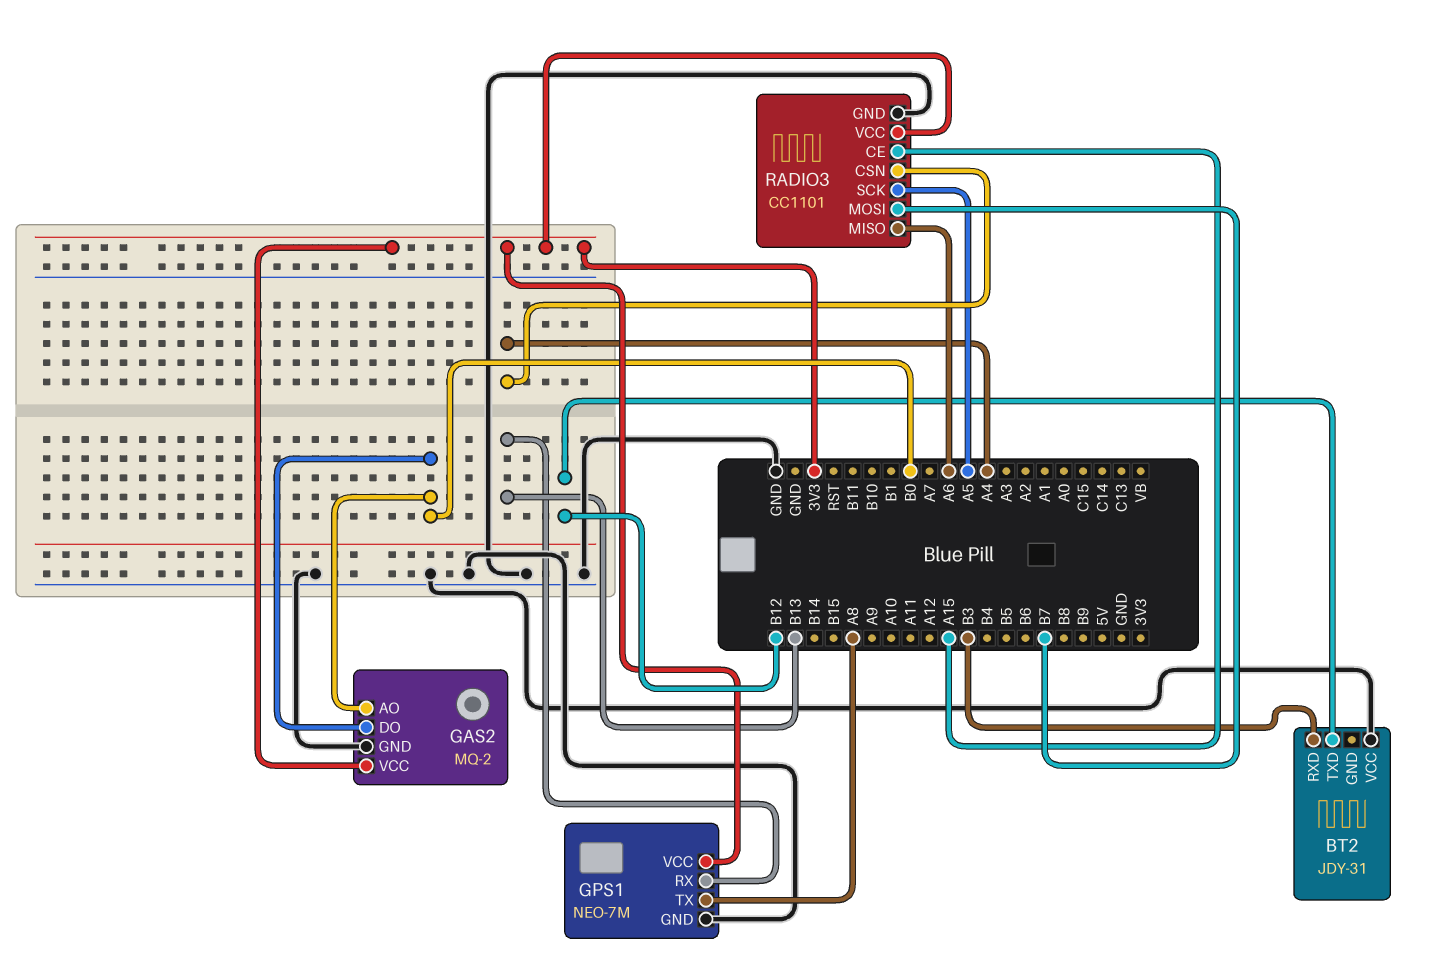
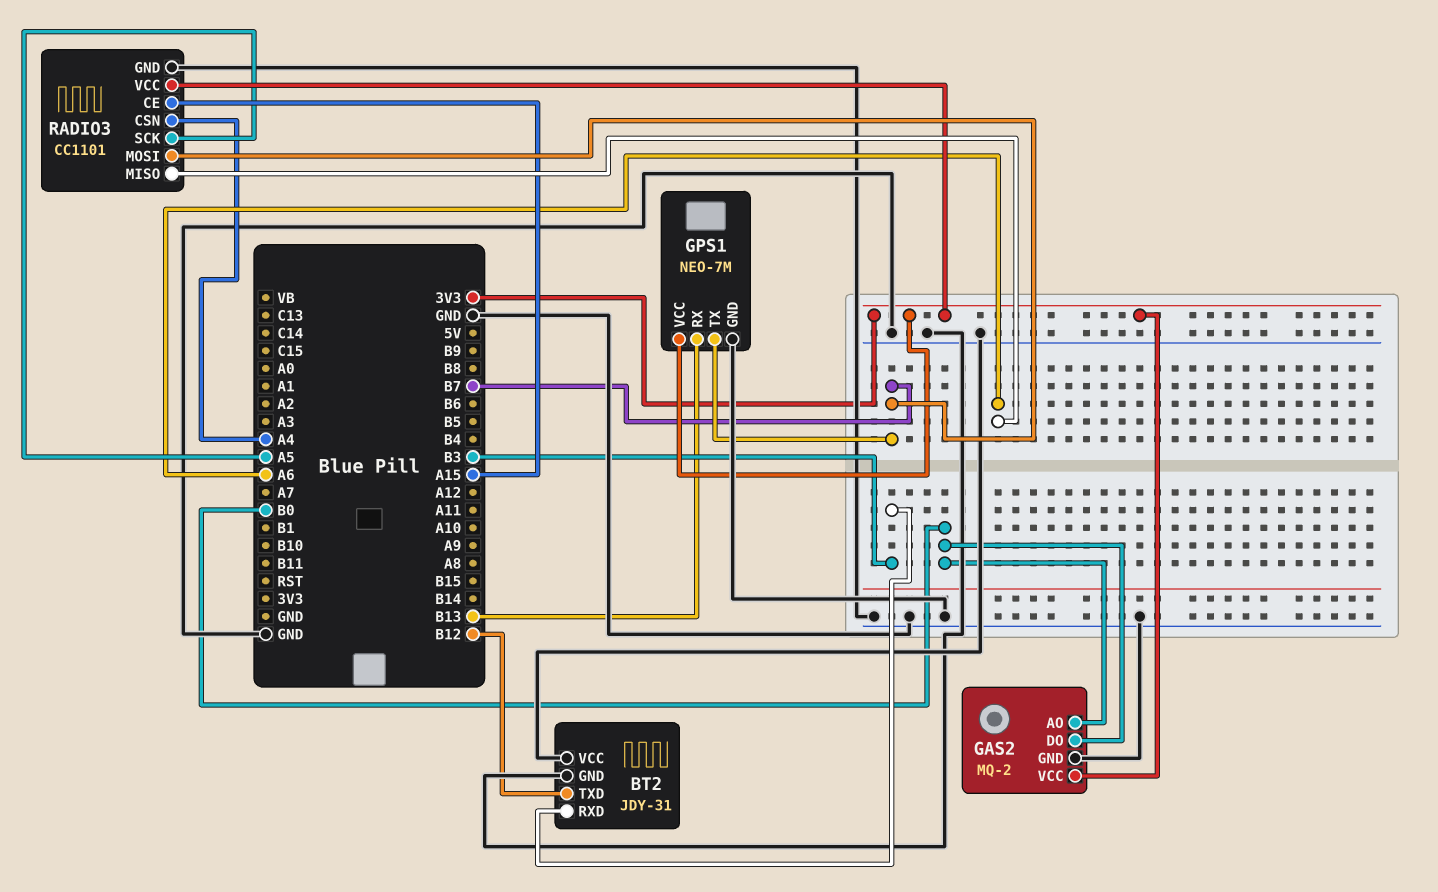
BT2 pin GND: none -> GND
GPS1 pin TX: A8 -> B7

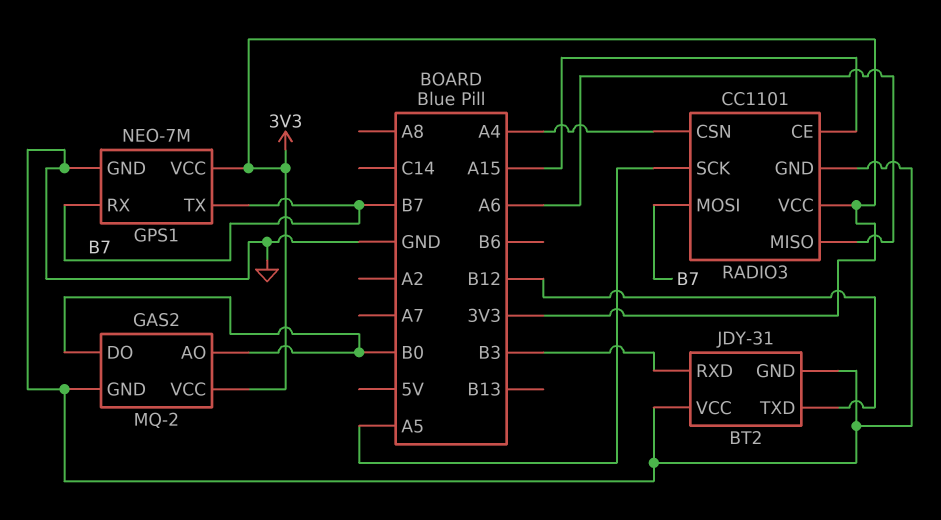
GPS1 pin RX: B13 -> B7

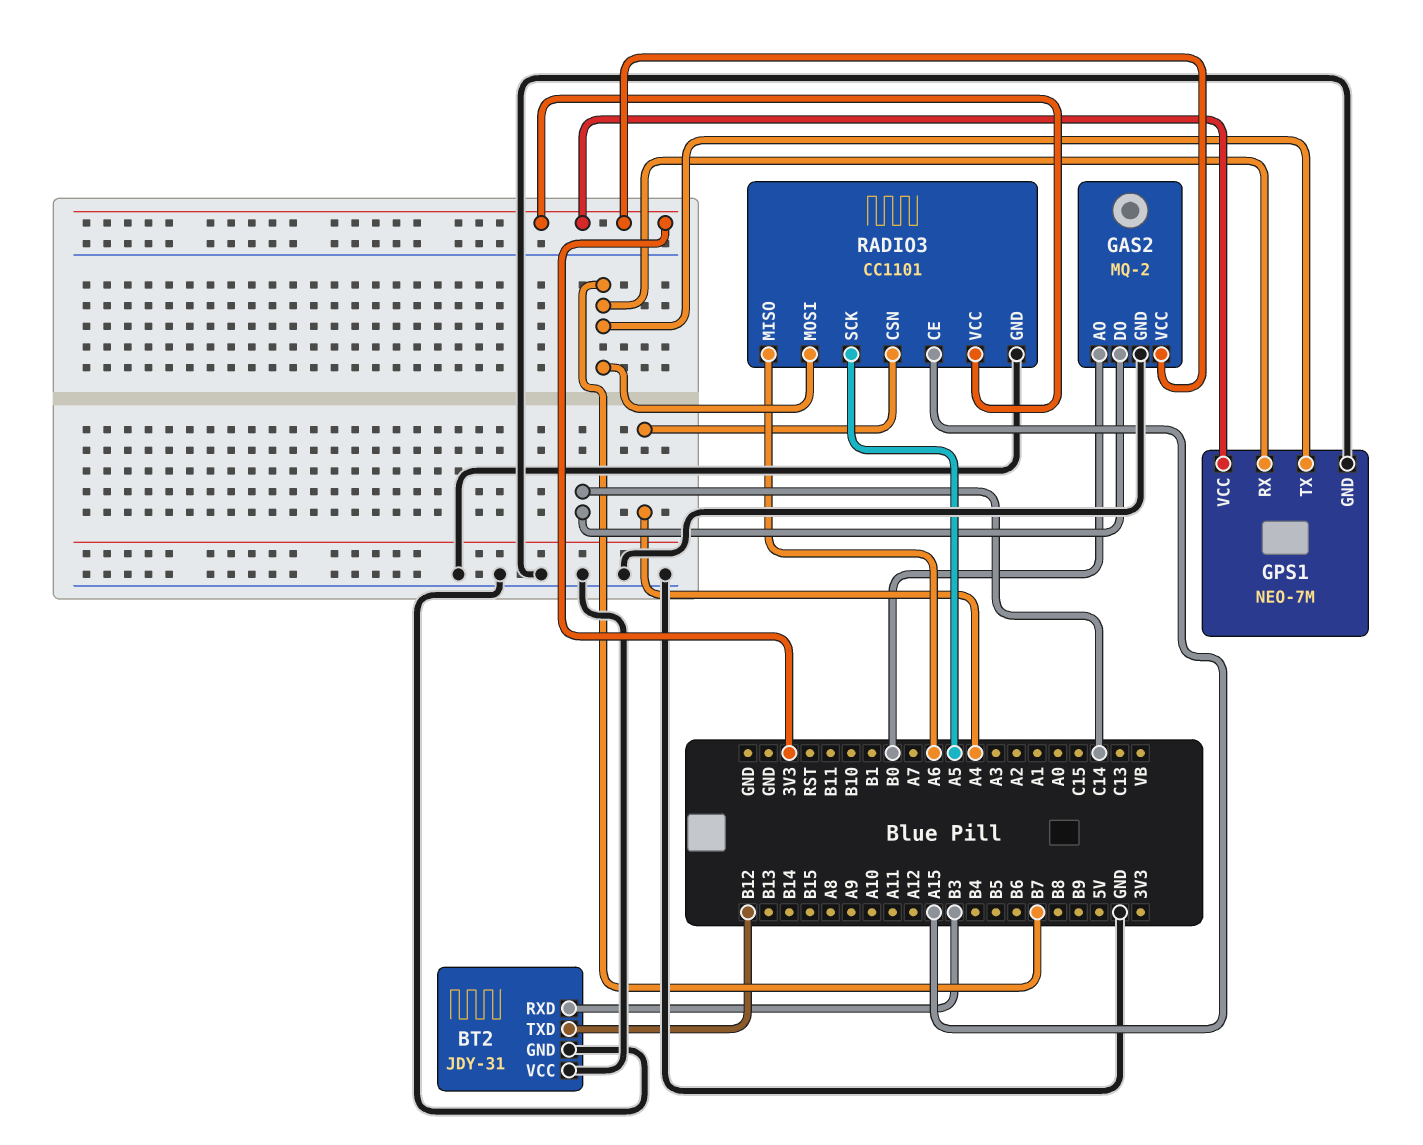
GAS2 pin DO: B0 -> C14

